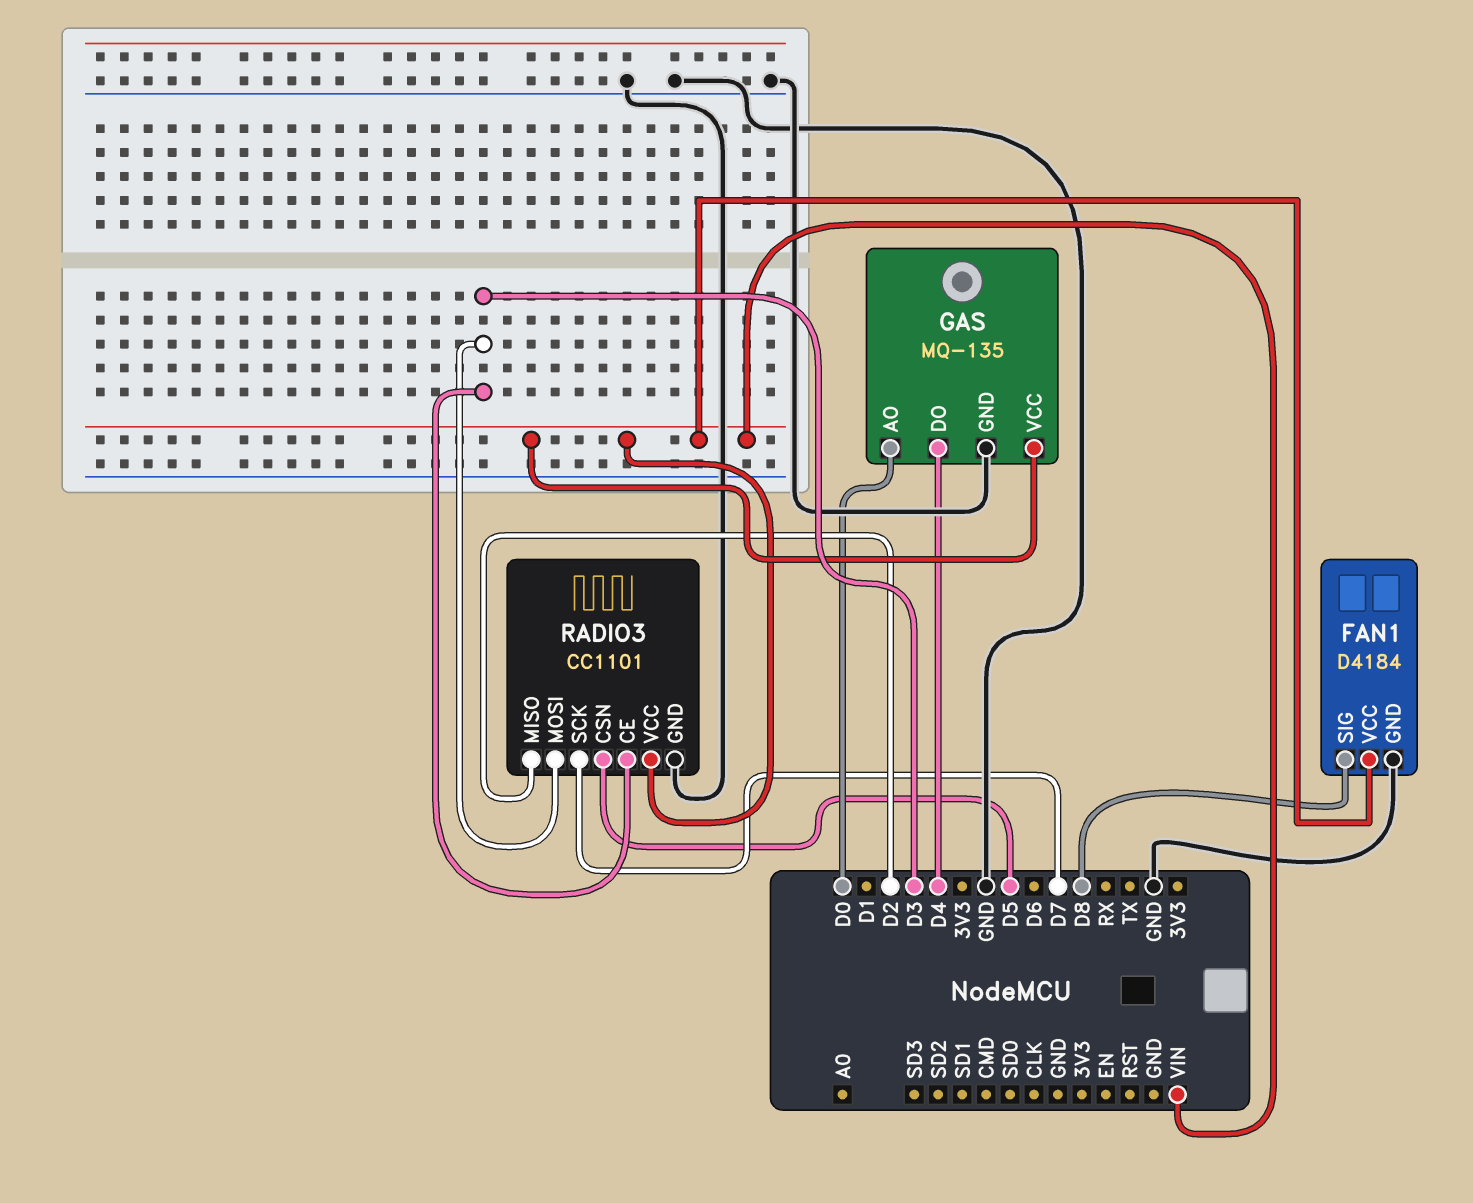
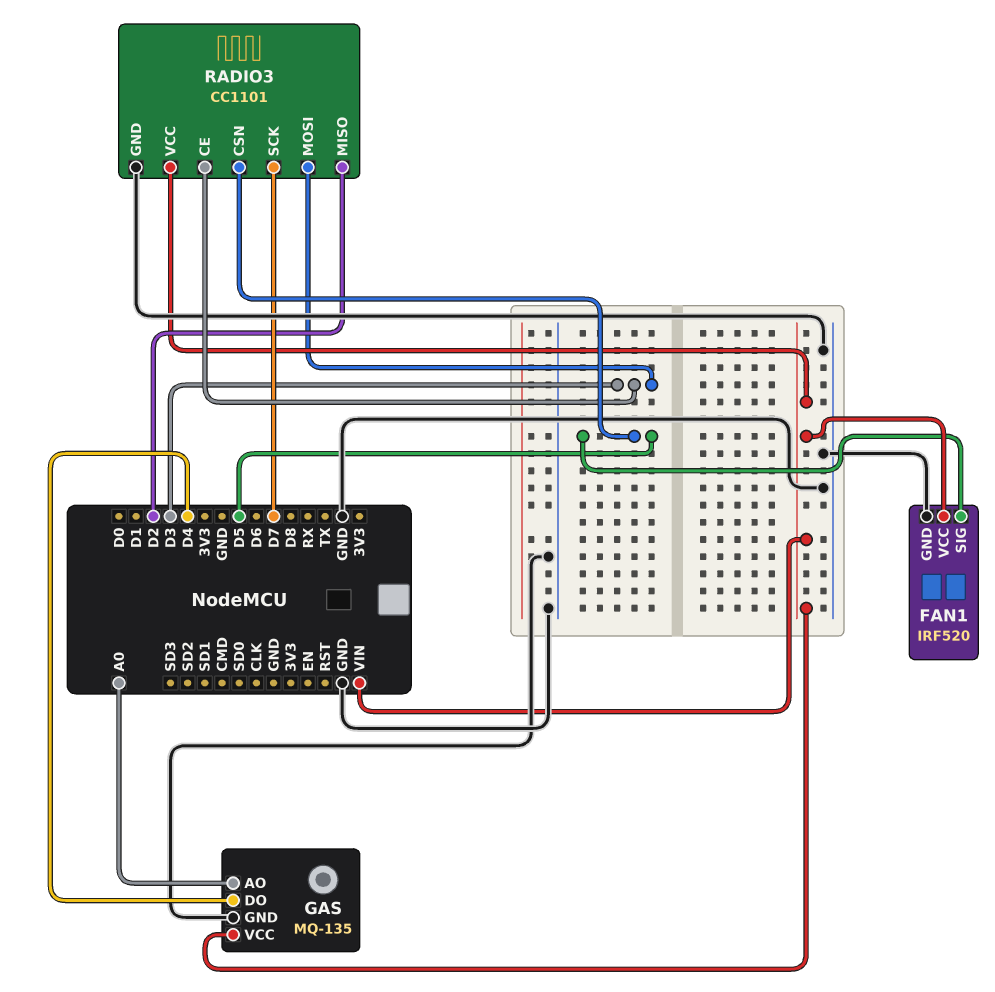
FAN1: D4184 -> IRF520
FAN1 pin SIG: D8 -> D5
GAS pin AO: D0 -> A0

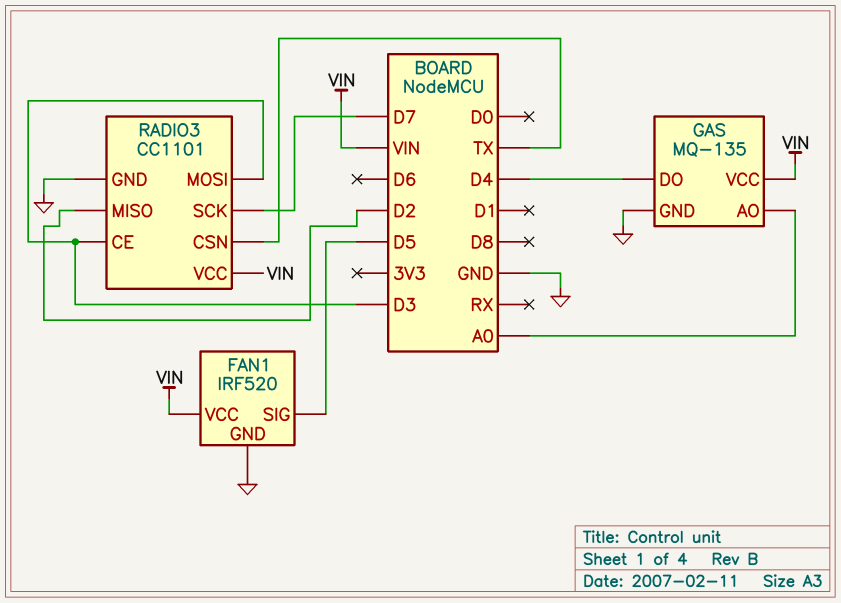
RADIO3 pin CSN: D5 -> TX

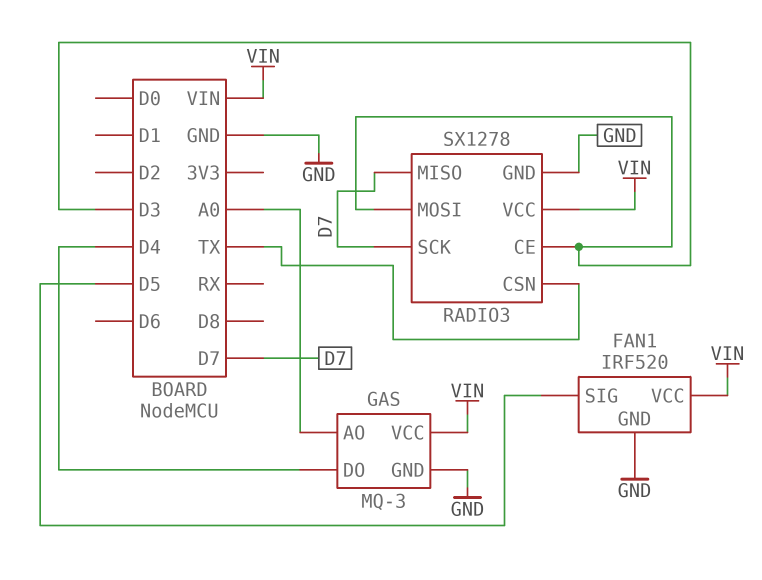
GAS: MQ-135 -> MQ-3
RADIO3: CC1101 -> SX1278
RADIO3 pin MISO: D2 -> D7

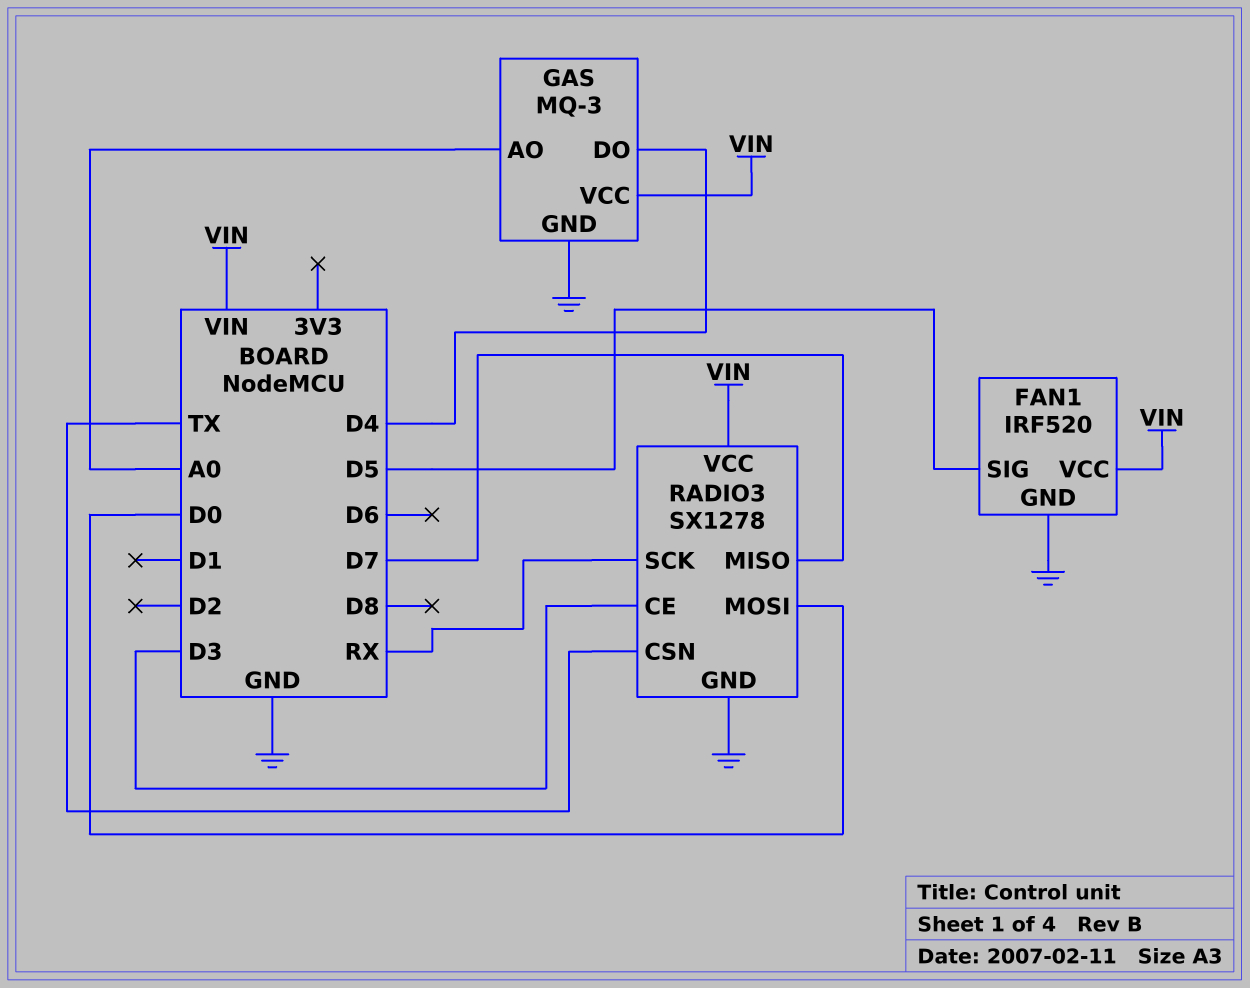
RADIO3 pin MOSI: D3 -> D0
RADIO3 pin SCK: D7 -> RX

